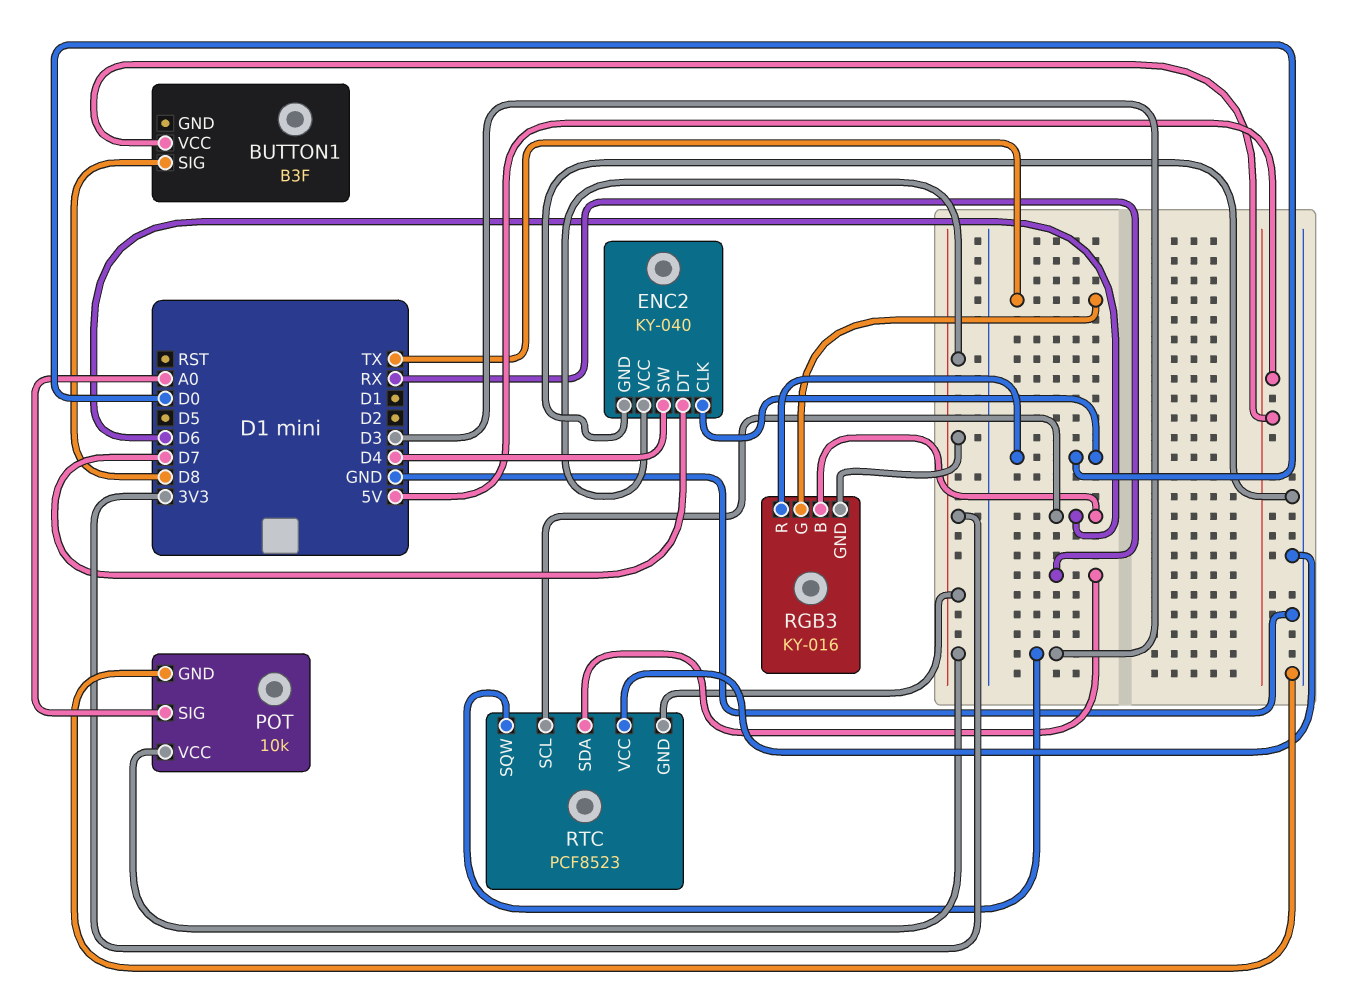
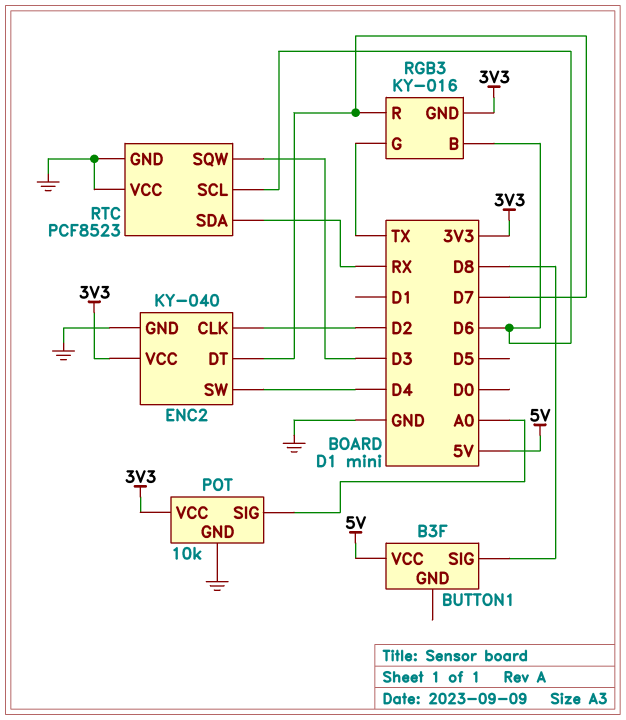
ENC2 pin CLK: D0 -> D2
RGB3 pin R: D0 -> D7
RTC pin GND: 3V3 -> GND

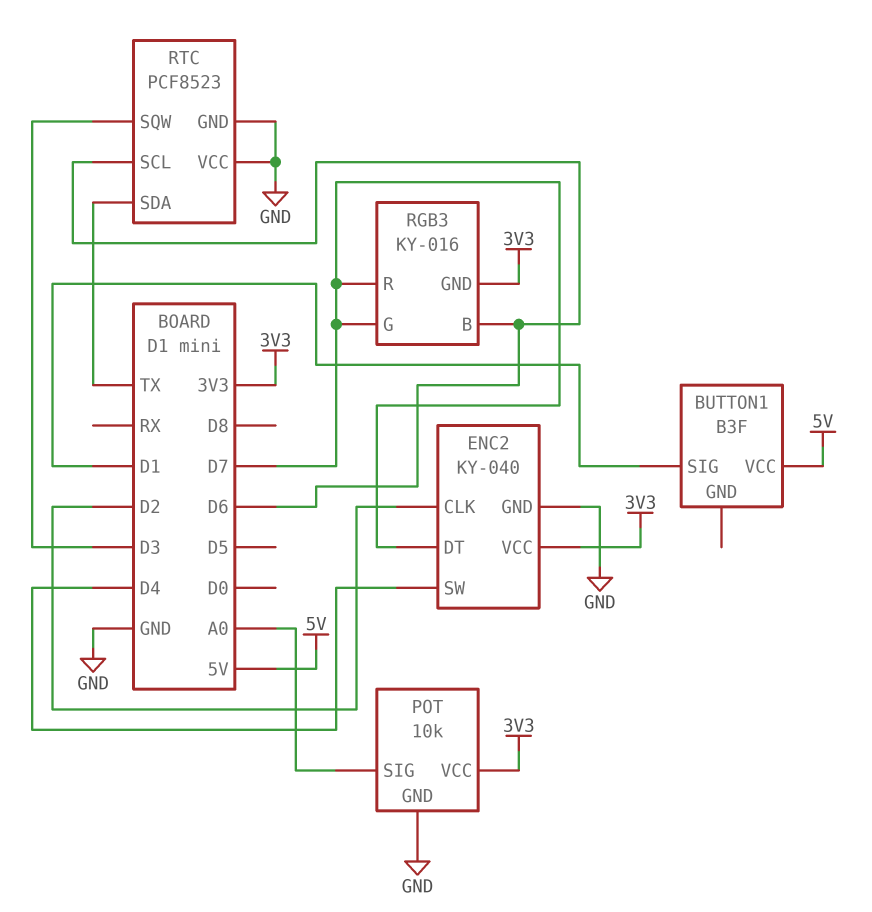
BUTTON1 pin SIG: D8 -> D1
RGB3 pin G: TX -> D7
RTC pin SDA: RX -> TX

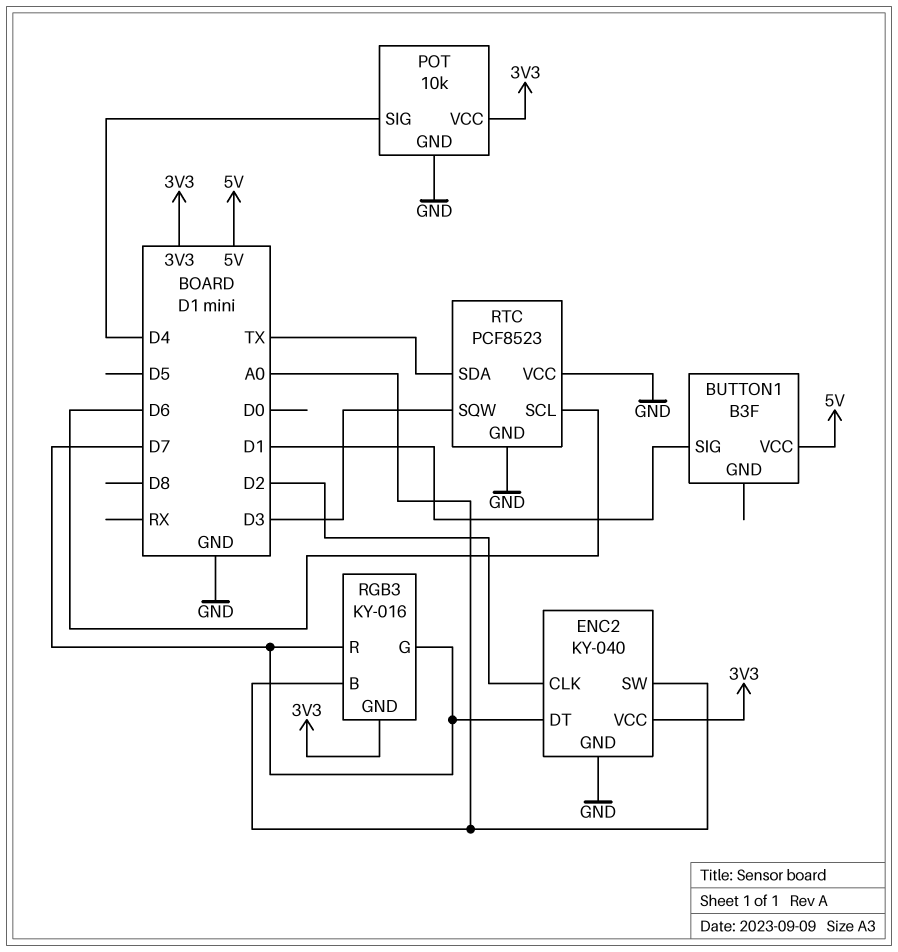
ENC2 pin SW: D4 -> A0
POT pin SIG: A0 -> D4
RGB3 pin B: D6 -> A0

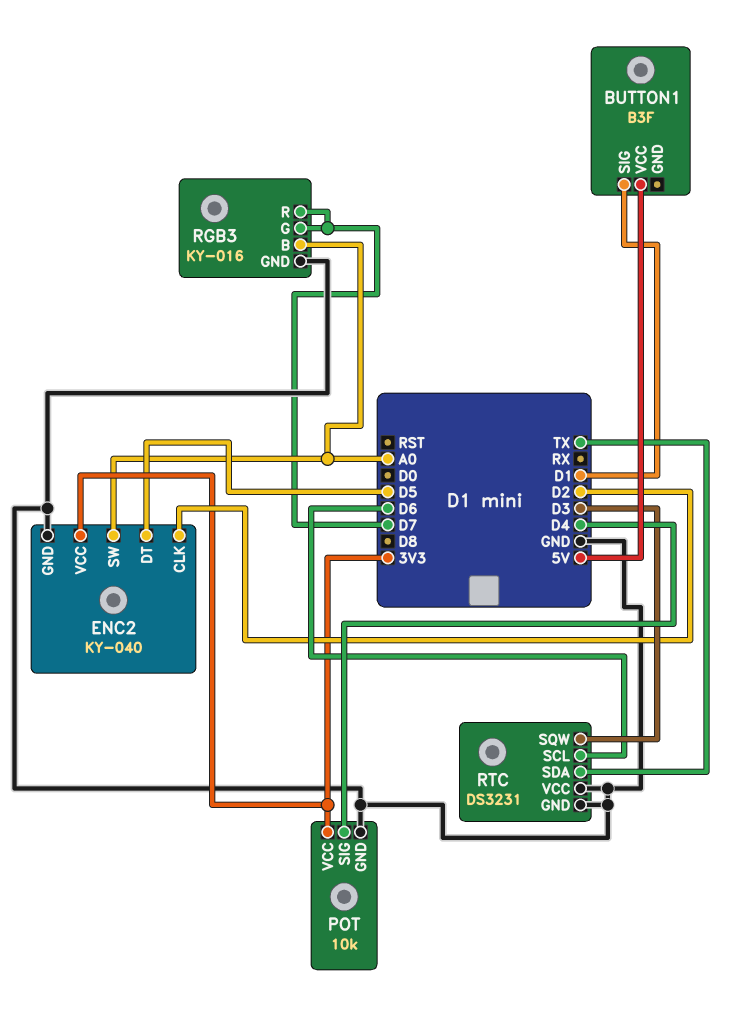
ENC2 pin DT: D7 -> D5
RGB3 pin GND: 3V3 -> GND
RTC: PCF8523 -> DS3231

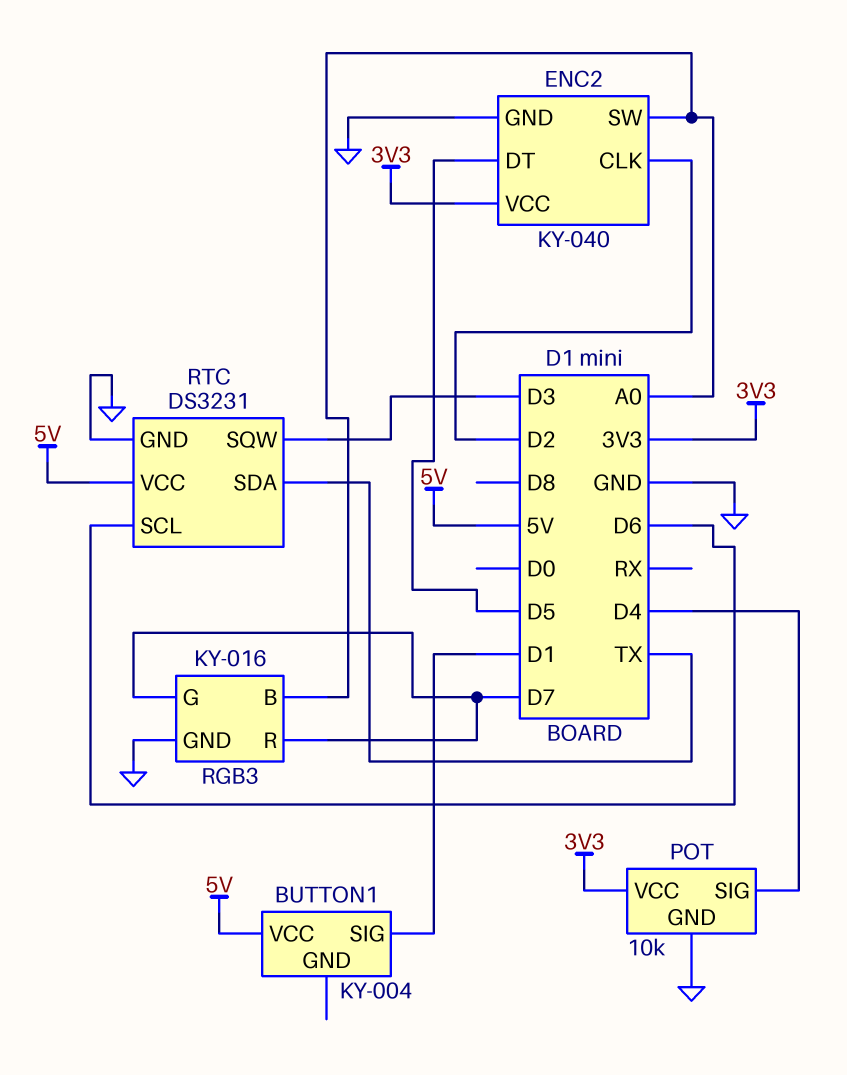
BUTTON1: B3F -> KY-004
RTC pin VCC: GND -> 5V

